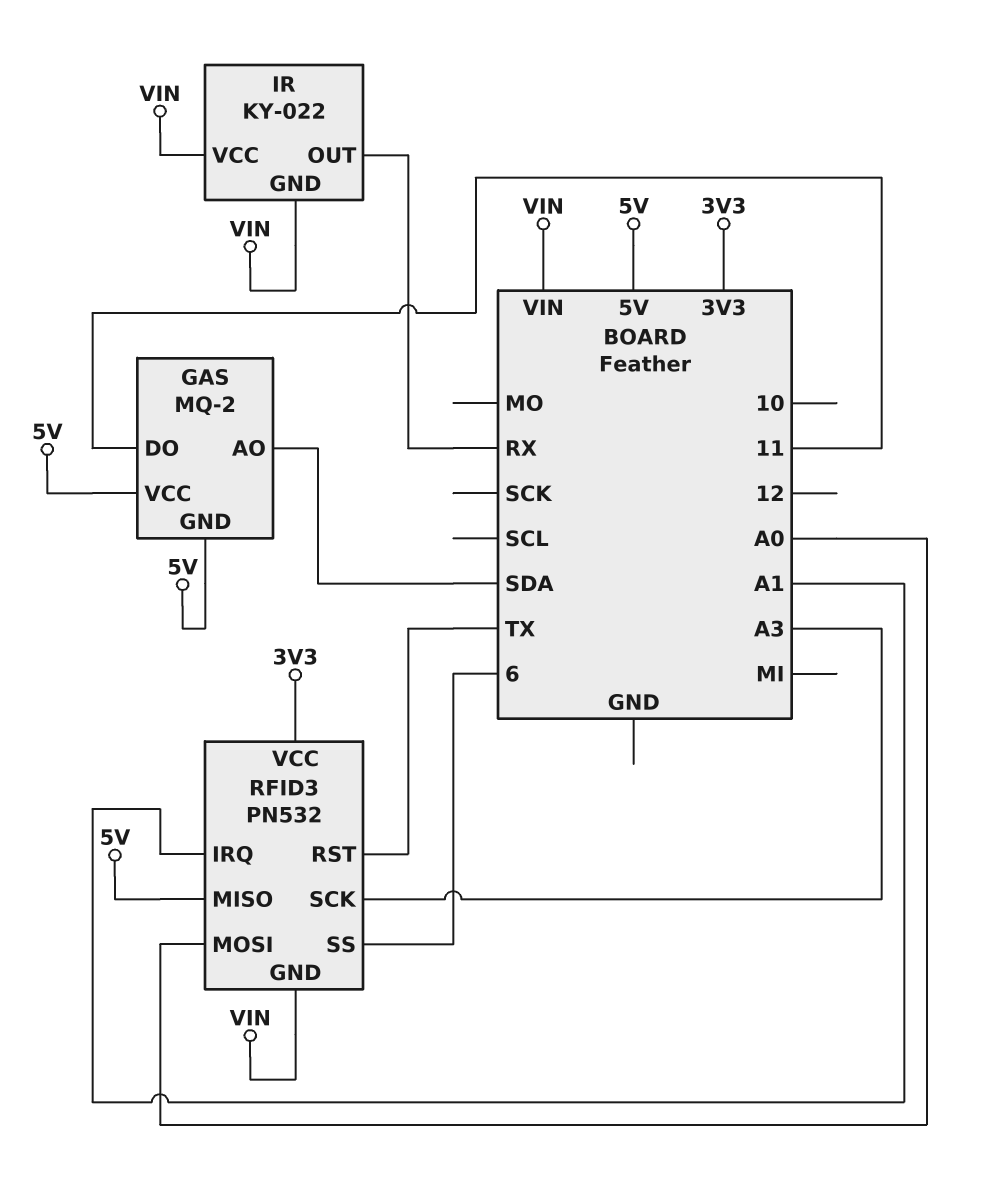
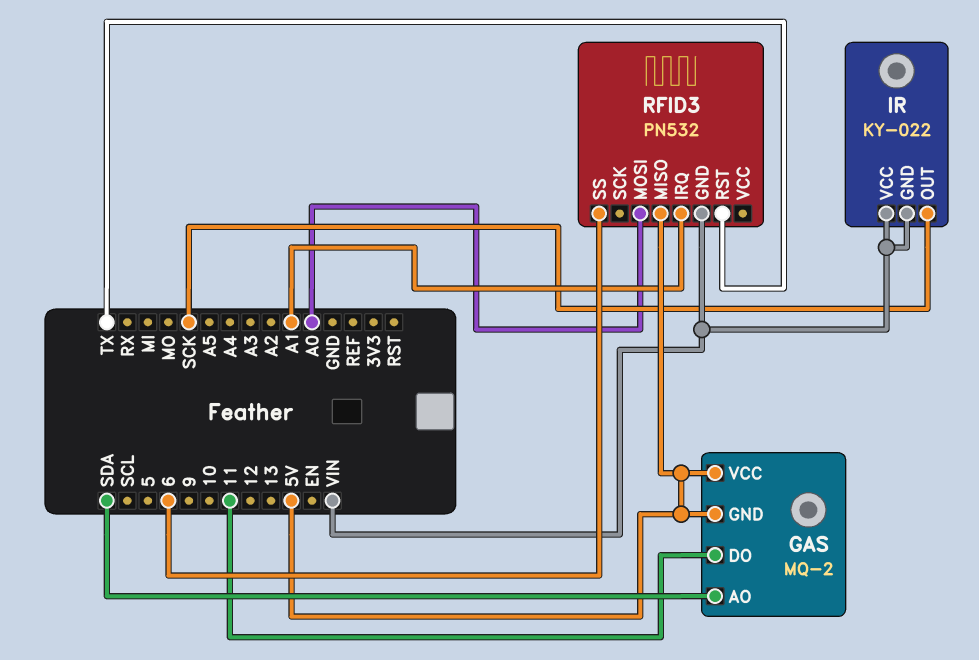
IR pin OUT: RX -> SCK
RFID3 pin SCK: A3 -> none
RFID3 pin VCC: 3V3 -> none

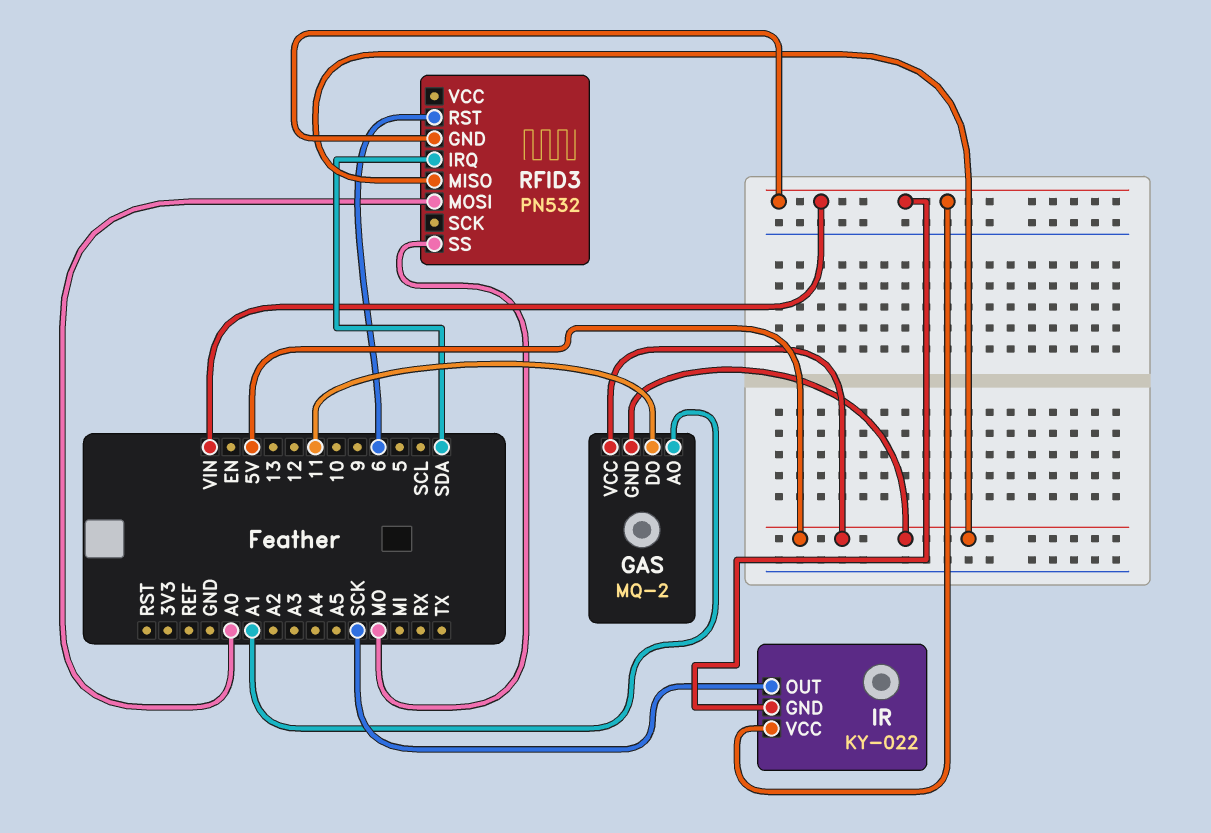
GAS pin AO: SDA -> A1
RFID3 pin IRQ: A1 -> SDA
RFID3 pin RST: TX -> 6
RFID3 pin SS: 6 -> MO

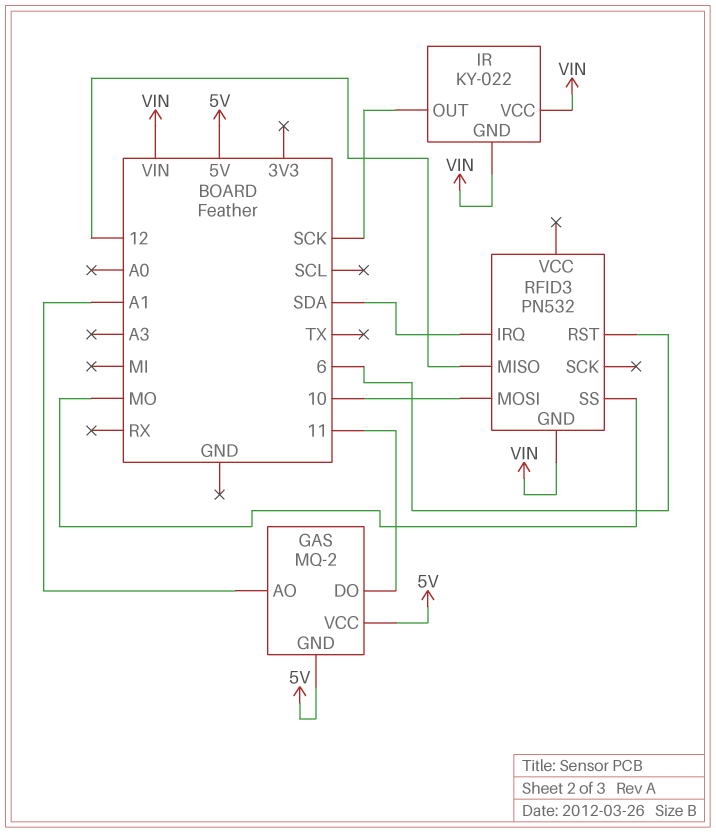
RFID3 pin MISO: 5V -> 12
RFID3 pin MOSI: A0 -> 10

